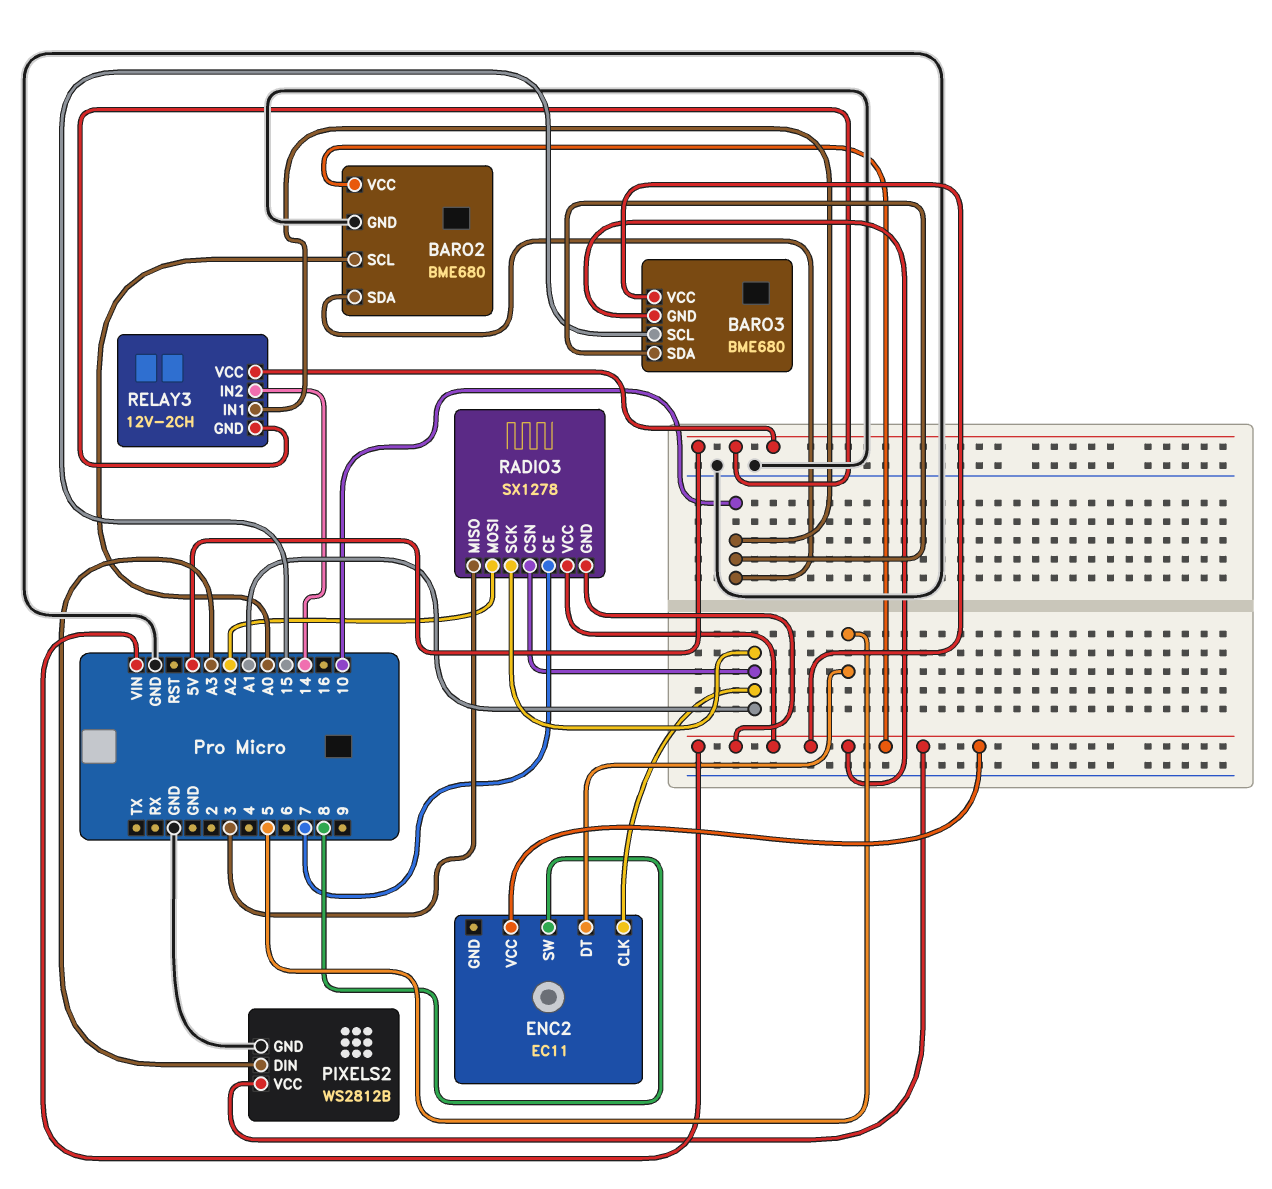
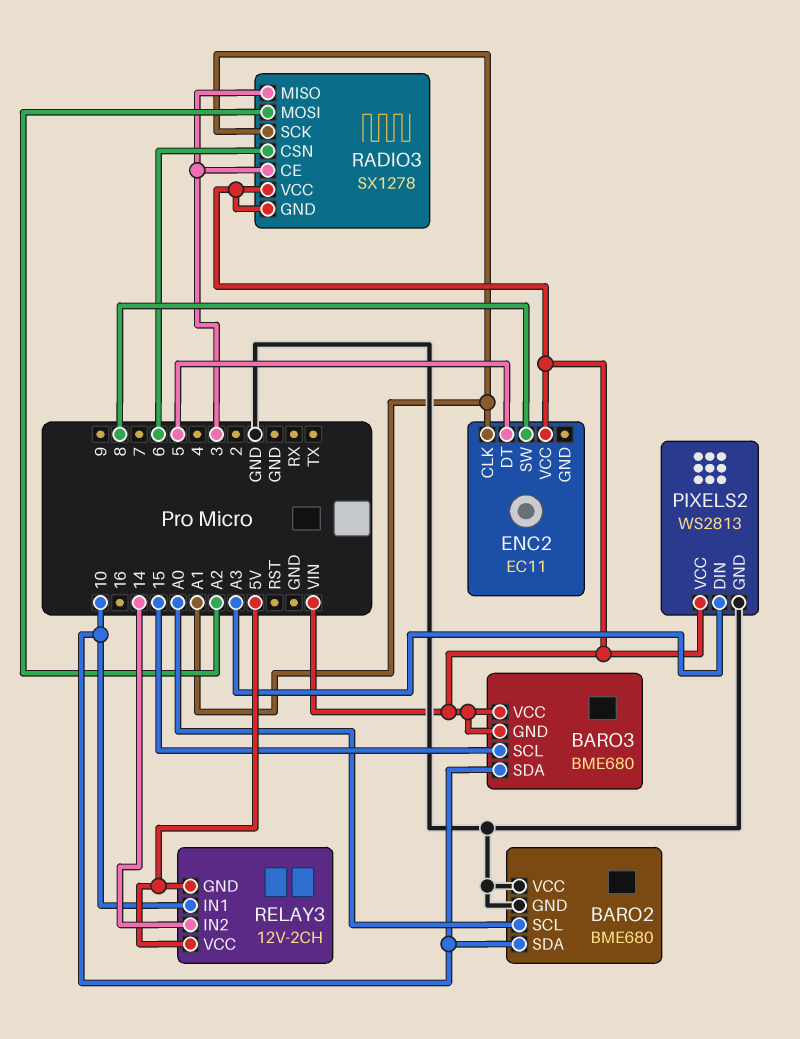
BARO2 pin VCC: VIN -> GND
PIXELS2: WS2812B -> WS2813
RADIO3 pin CE: 7 -> 3
RADIO3 pin CSN: A1 -> 6

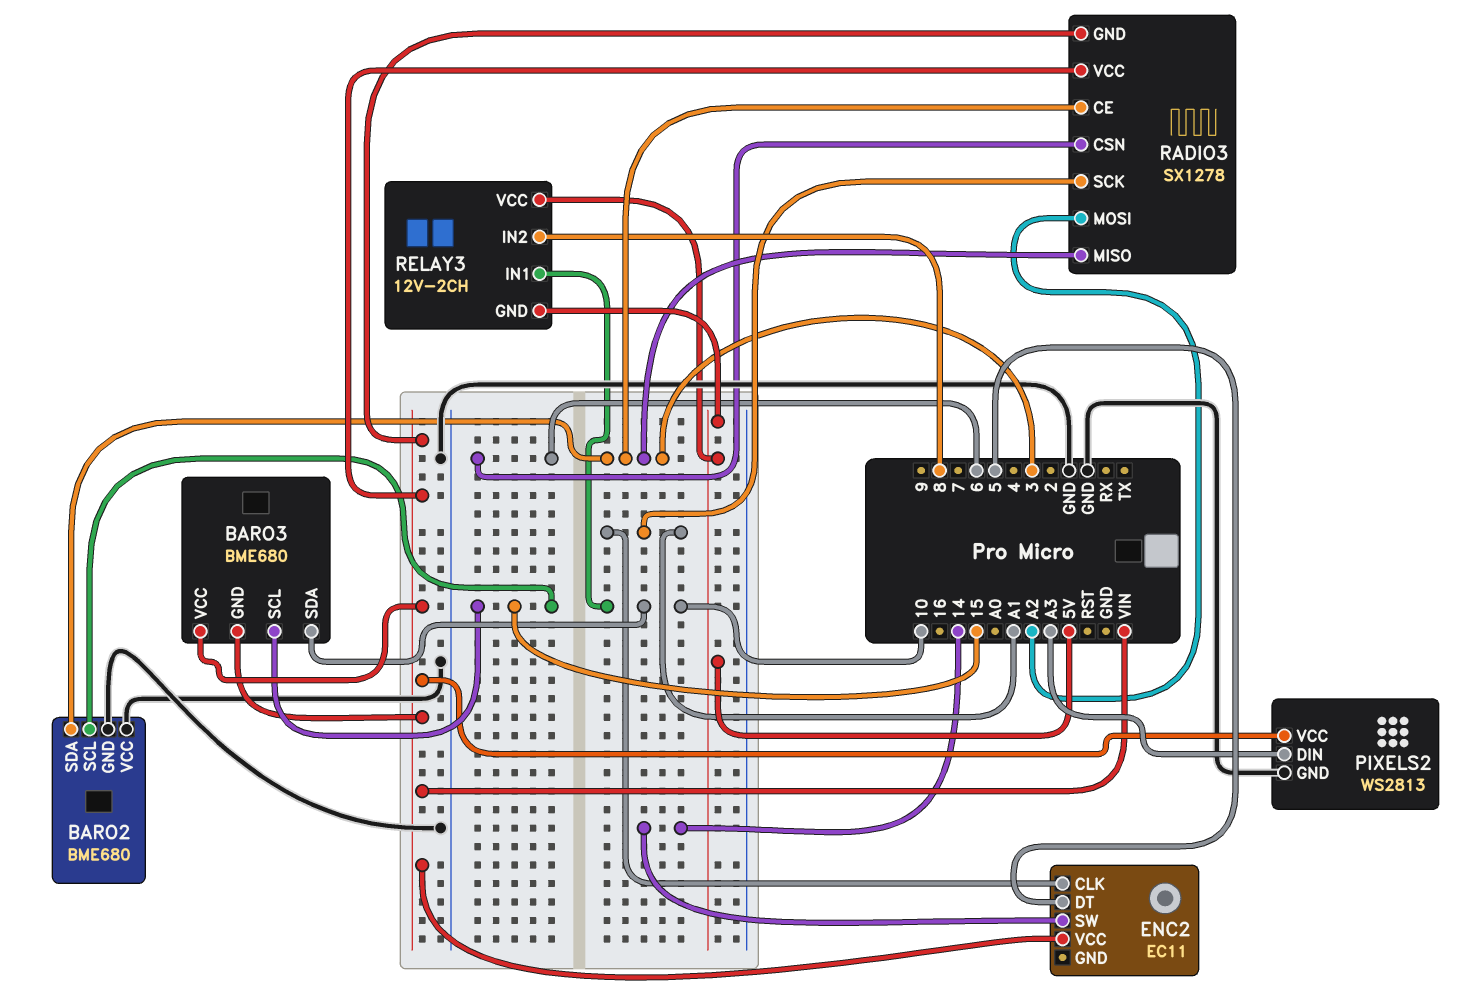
BARO2 pin SCL: A0 -> 15
BARO2 pin SDA: 10 -> 3
ENC2 pin SW: 8 -> 14
RELAY3 pin IN2: 14 -> 8

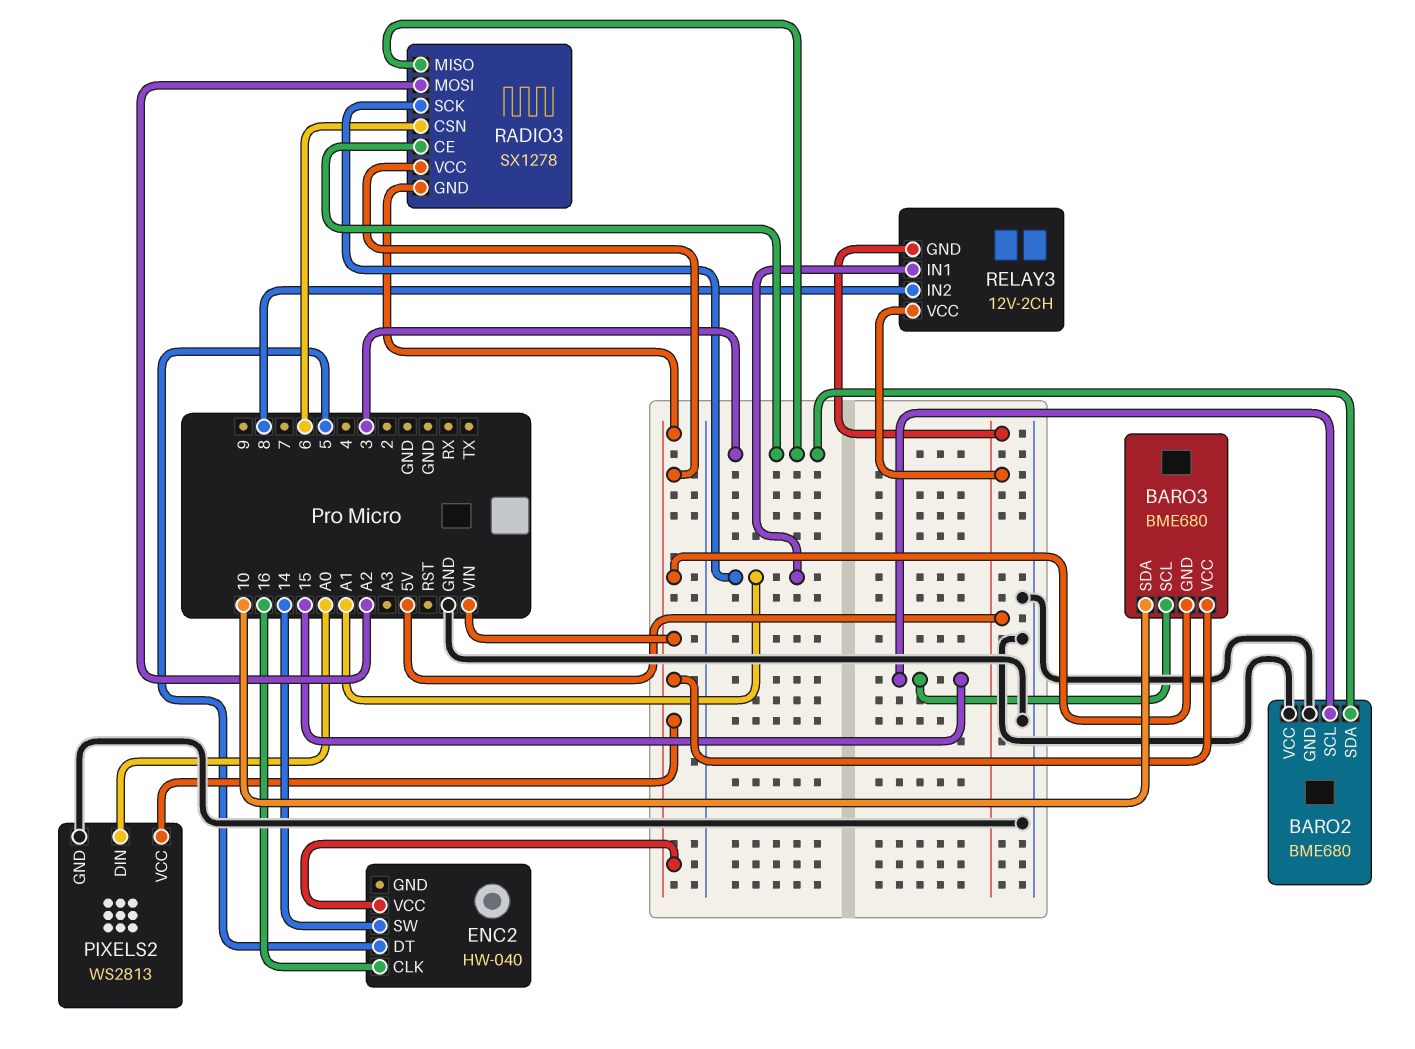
ENC2: EC11 -> HW-040
ENC2 pin CLK: A1 -> 16
PIXELS2 pin DIN: A3 -> A0
RELAY3 pin IN1: 10 -> A1

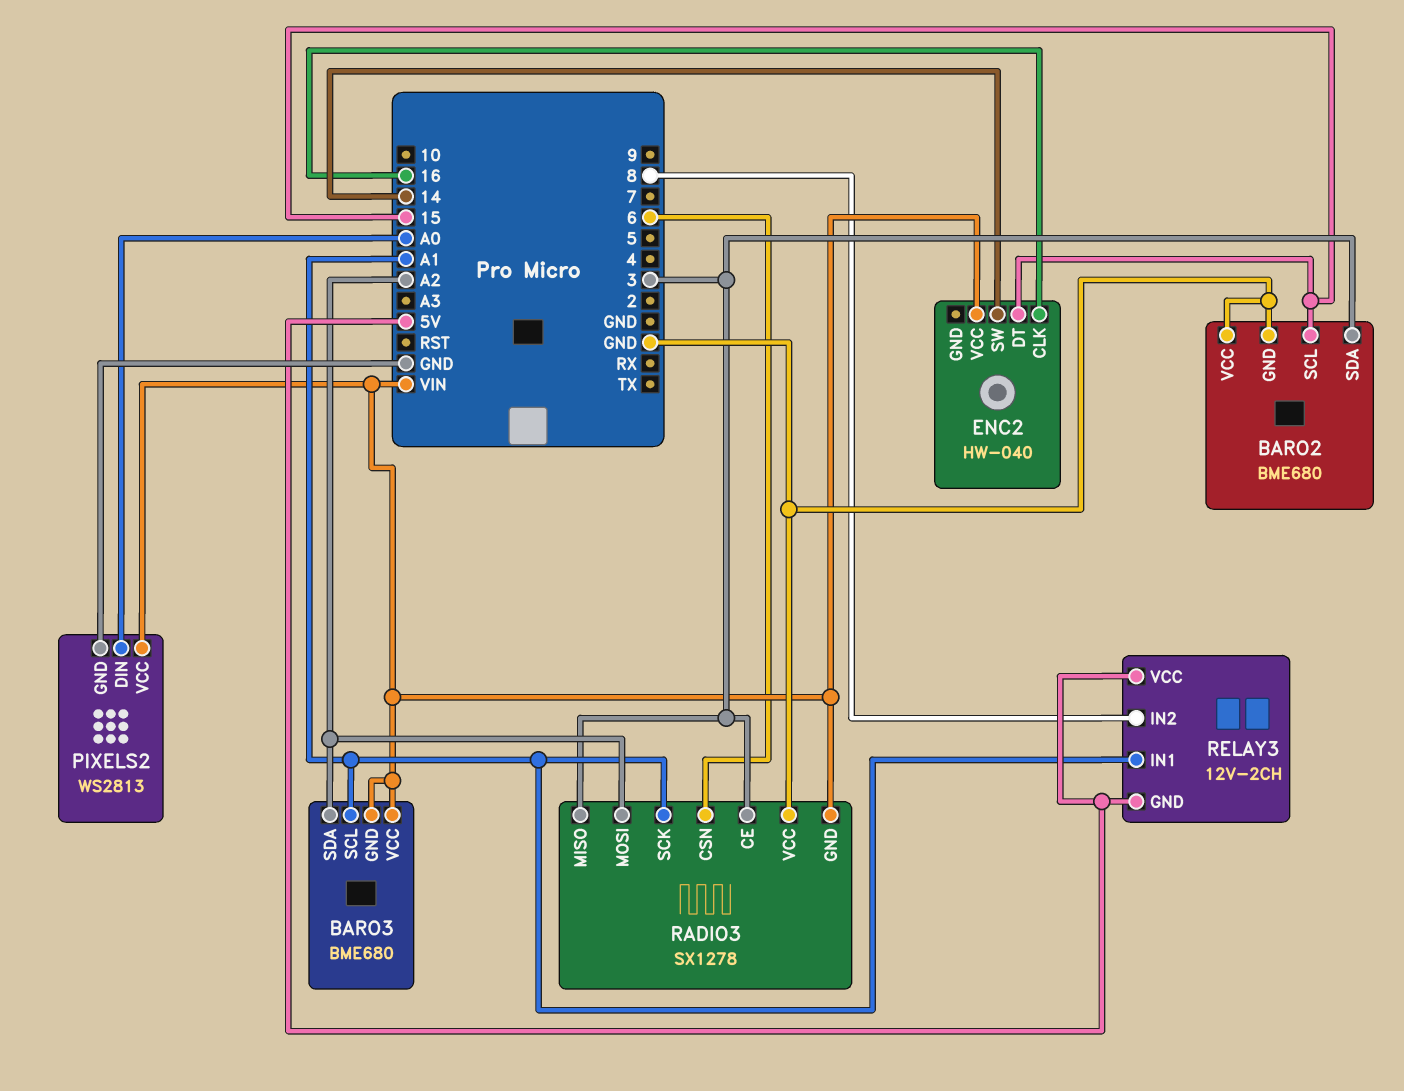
BARO3 pin SCL: 15 -> A1
BARO3 pin SDA: 10 -> A2
ENC2 pin DT: 5 -> 15
RADIO3 pin VCC: VIN -> GND

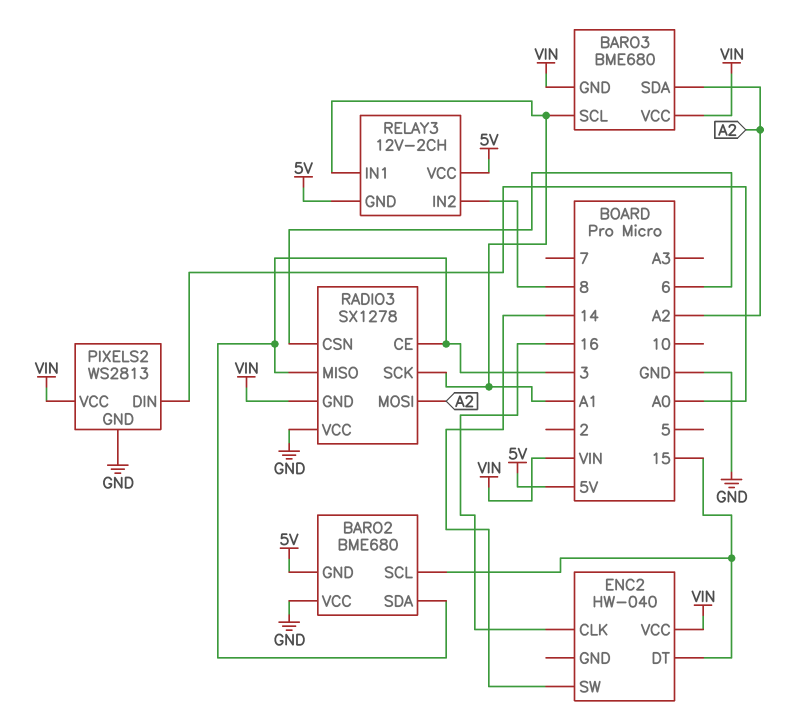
BARO2 pin GND: GND -> 5V

